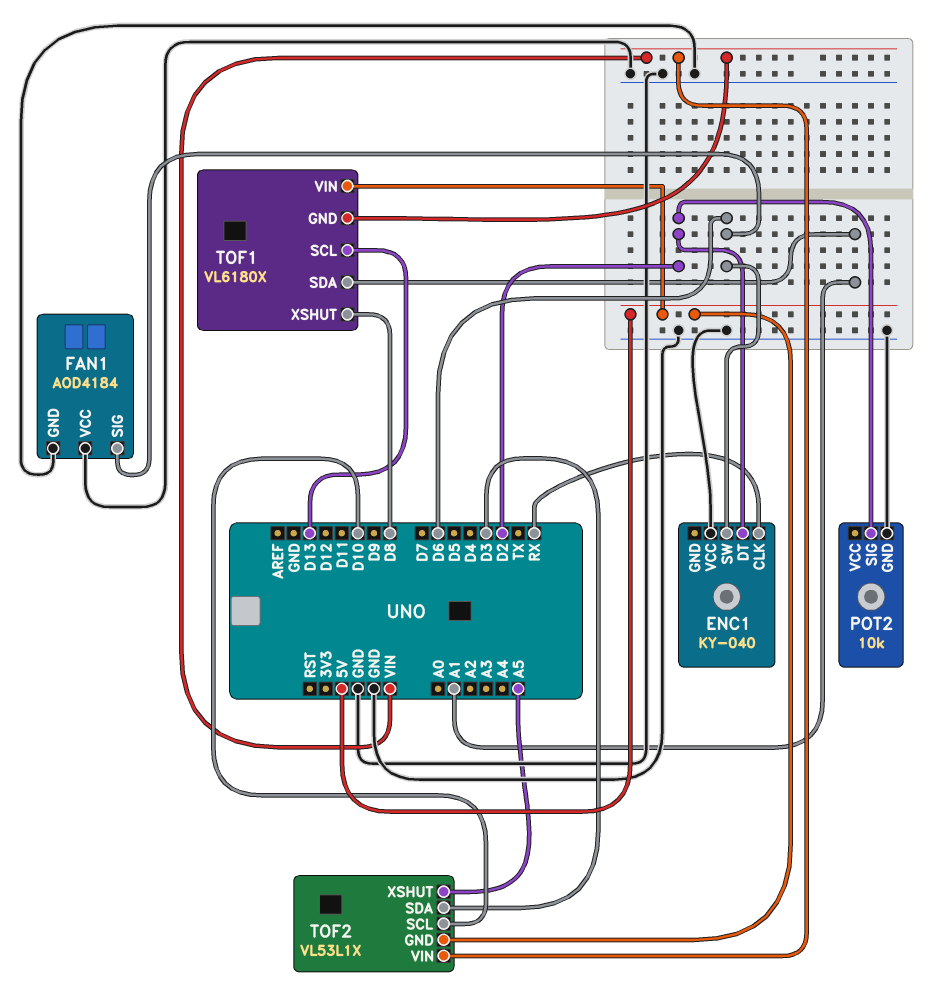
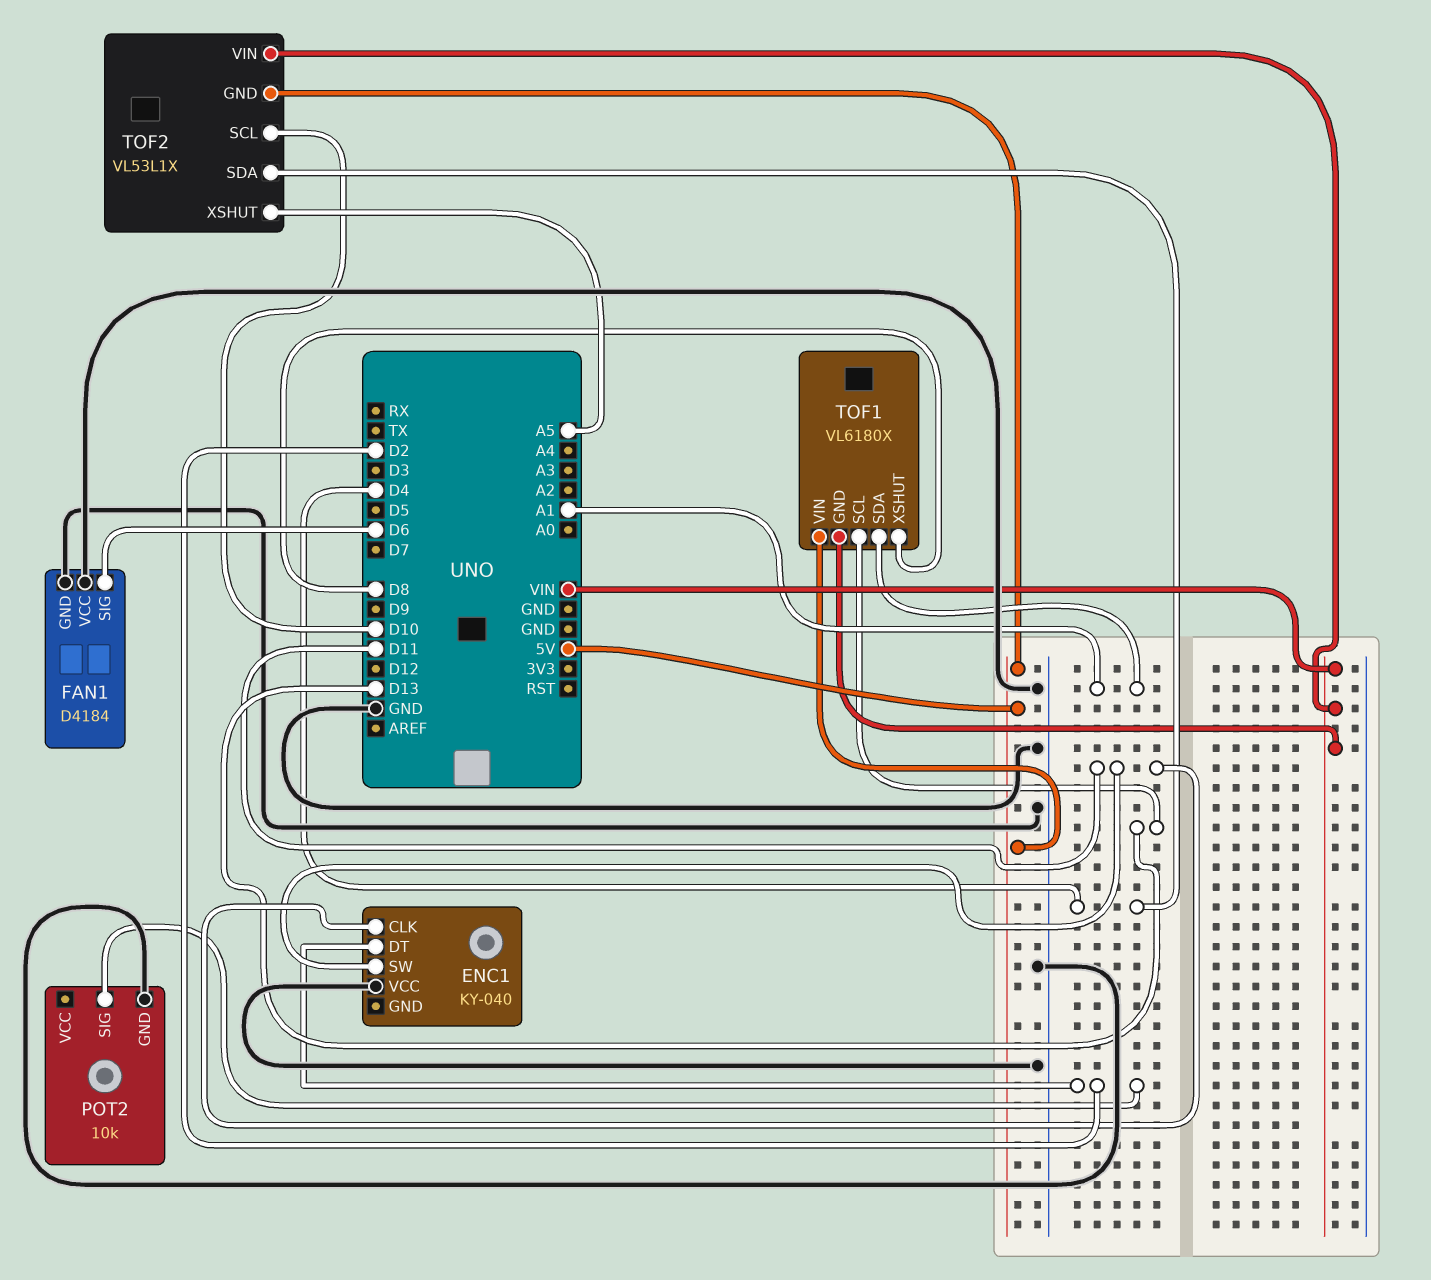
ENC1 pin CLK: RX -> D11
ENC1 pin SW: D6 -> D11
FAN1: AOD4184 -> D4184
TOF2 pin SDA: D3 -> D4

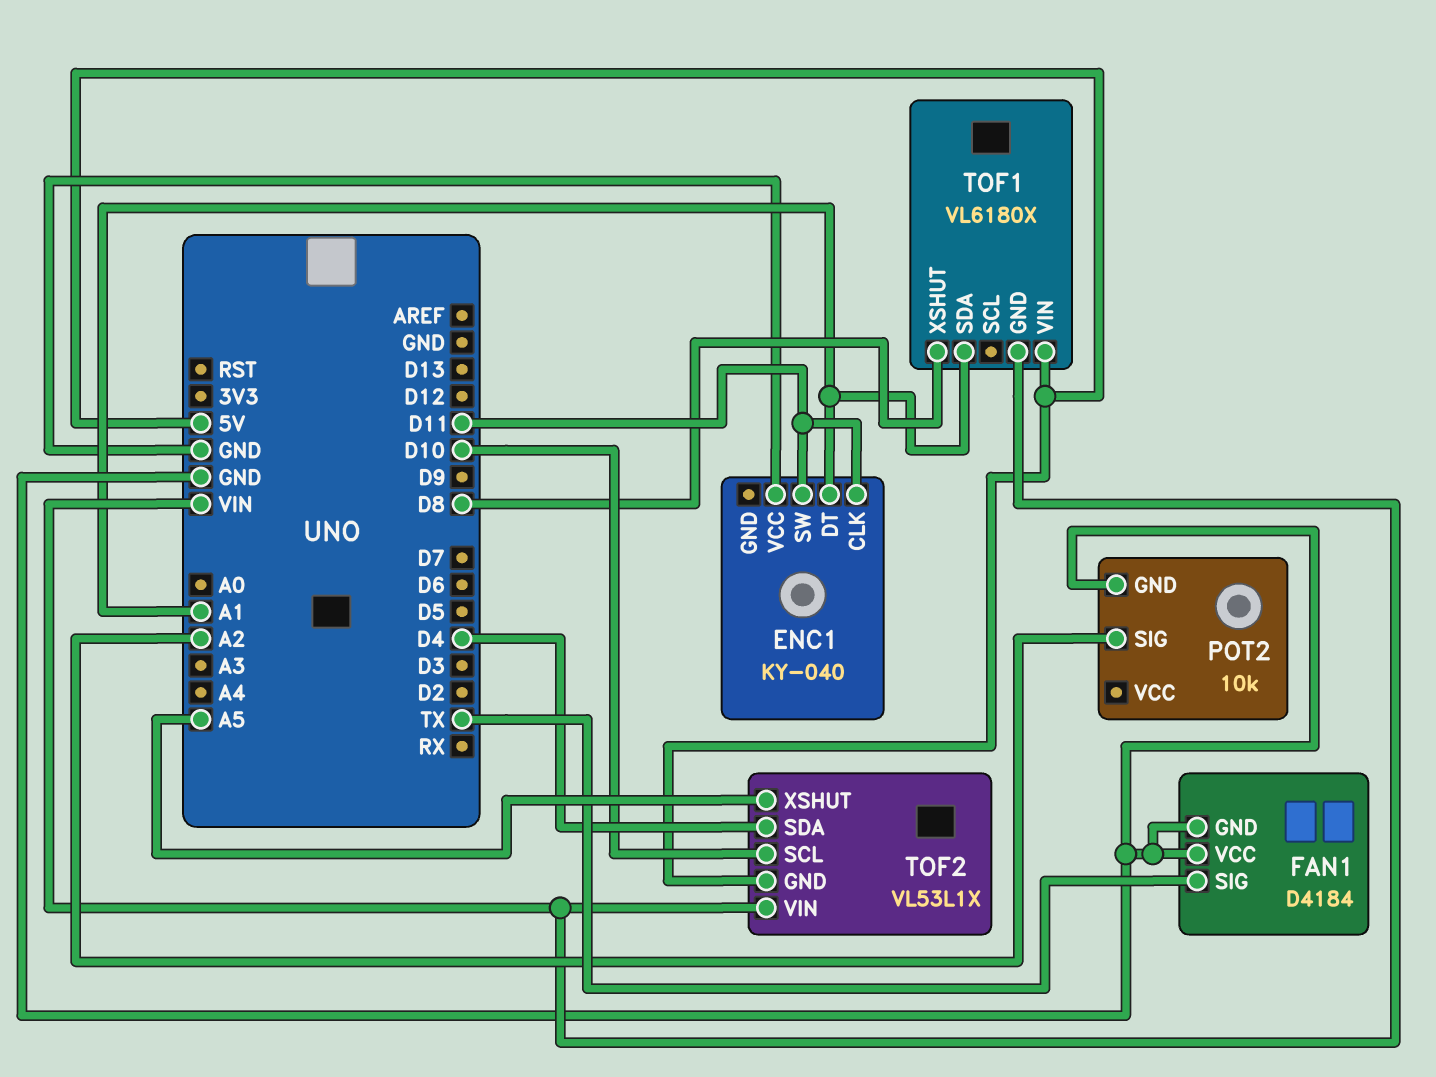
ENC1 pin DT: D2 -> A1
FAN1 pin SIG: D6 -> TX
POT2 pin SIG: D2 -> A2
TOF1 pin SCL: D13 -> none

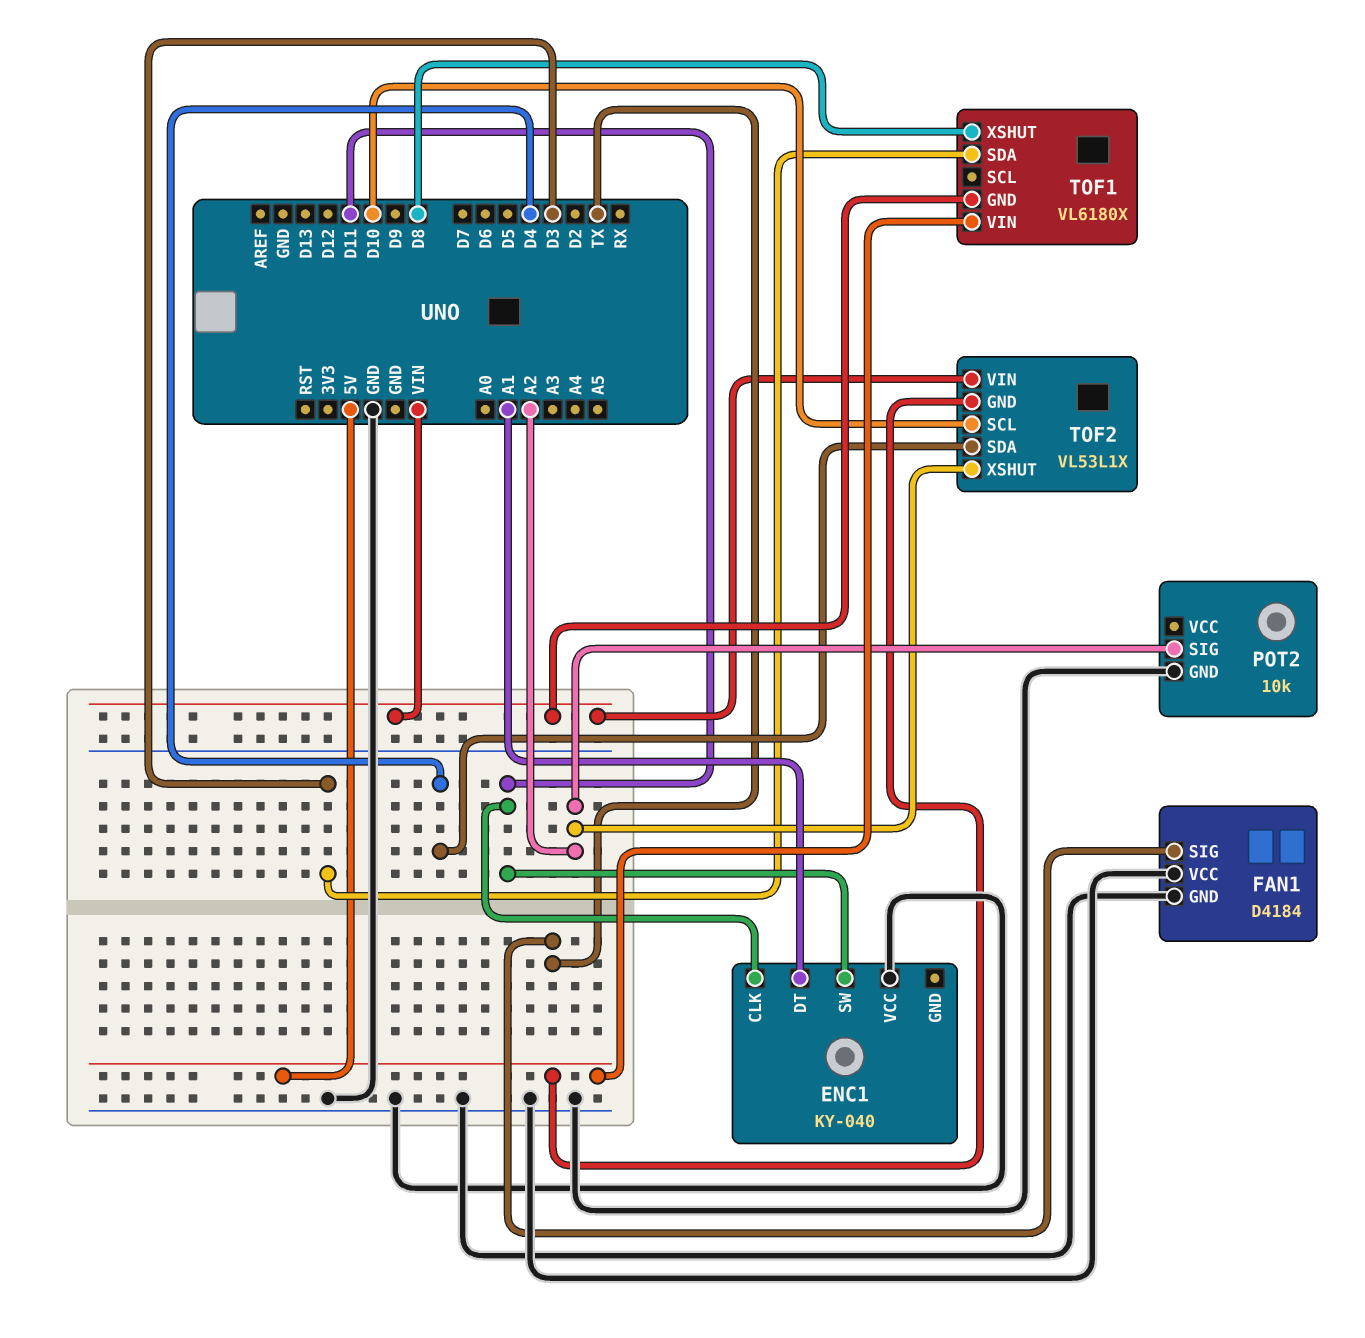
TOF1 pin SDA: A1 -> D3
TOF2 pin XSHUT: A5 -> A2

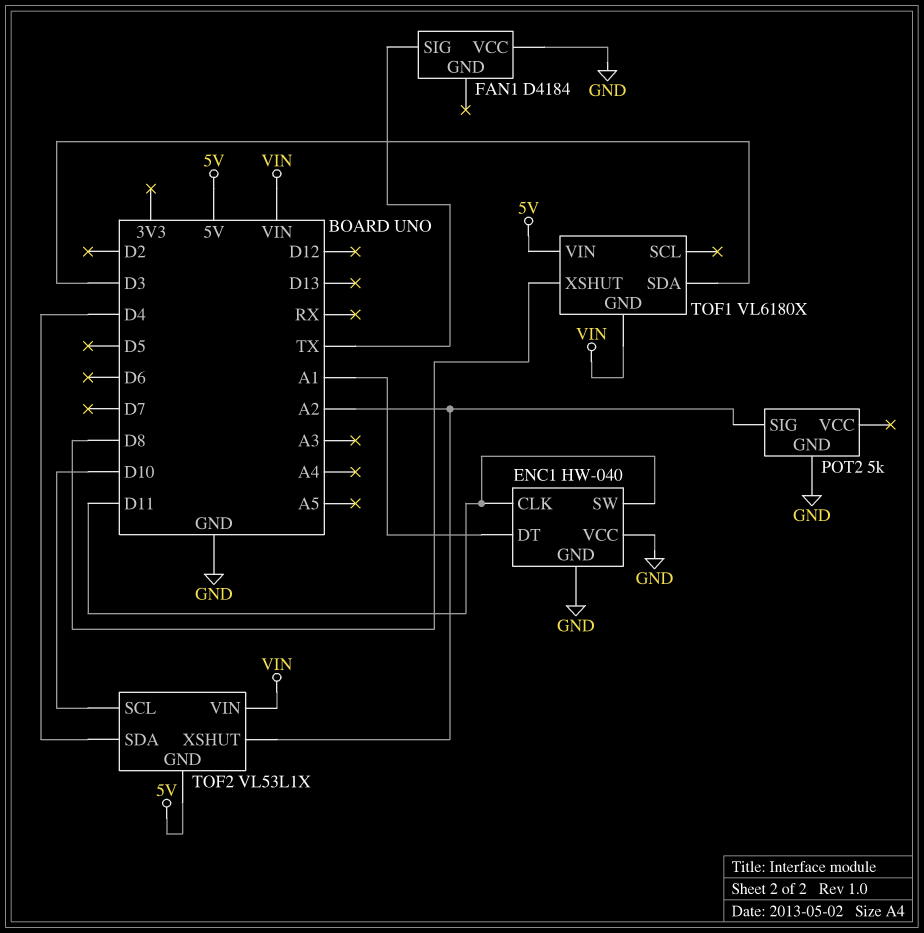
ENC1: KY-040 -> HW-040
ENC1 pin GND: none -> GND
FAN1 pin GND: GND -> none
POT2: 10k -> 5k

